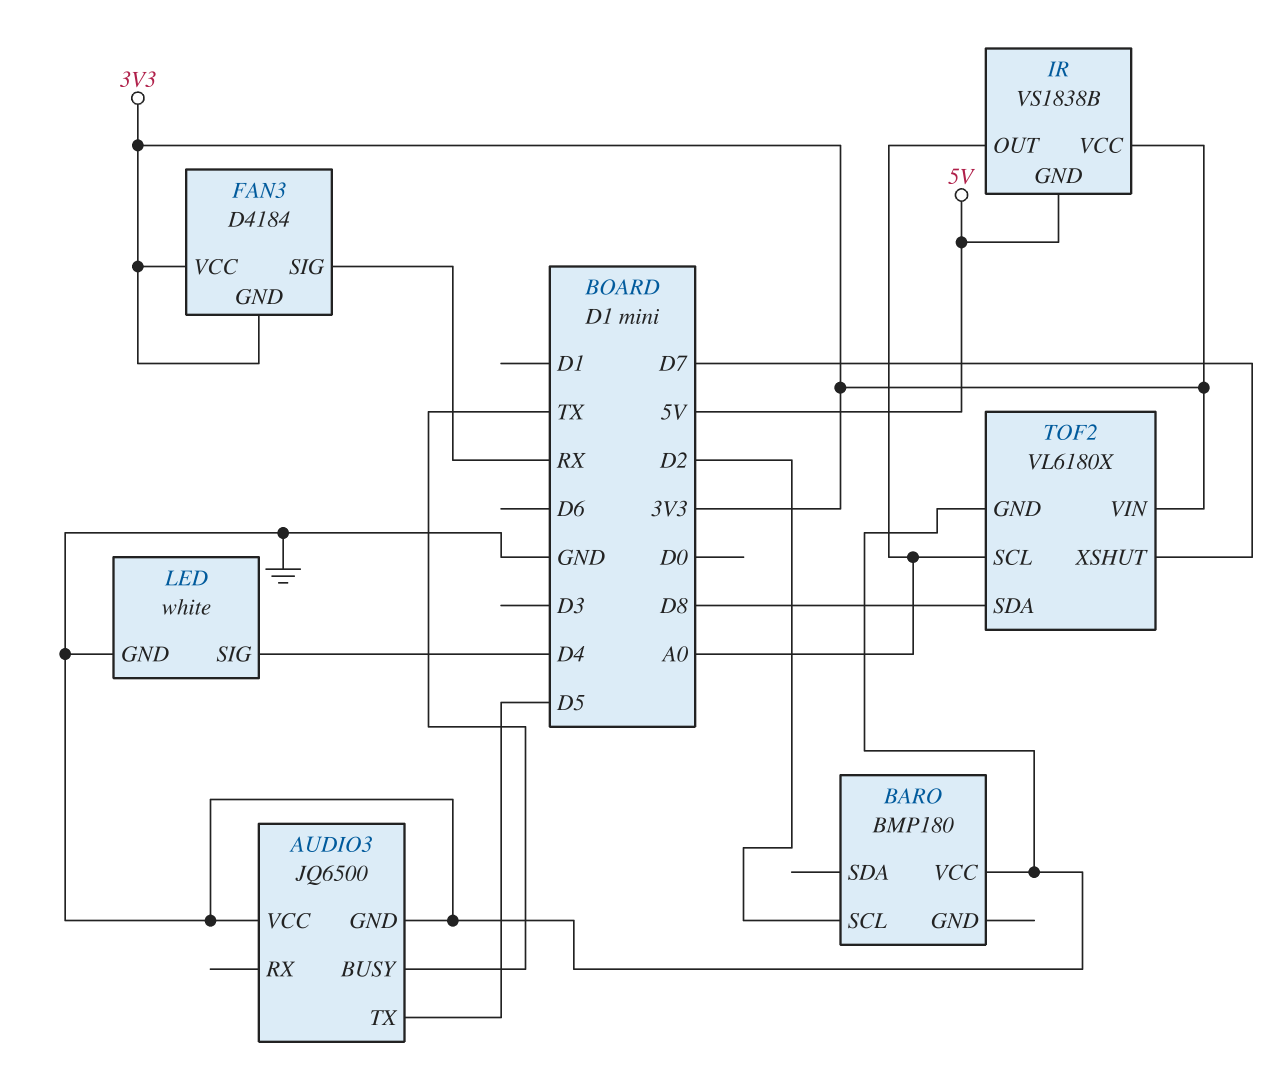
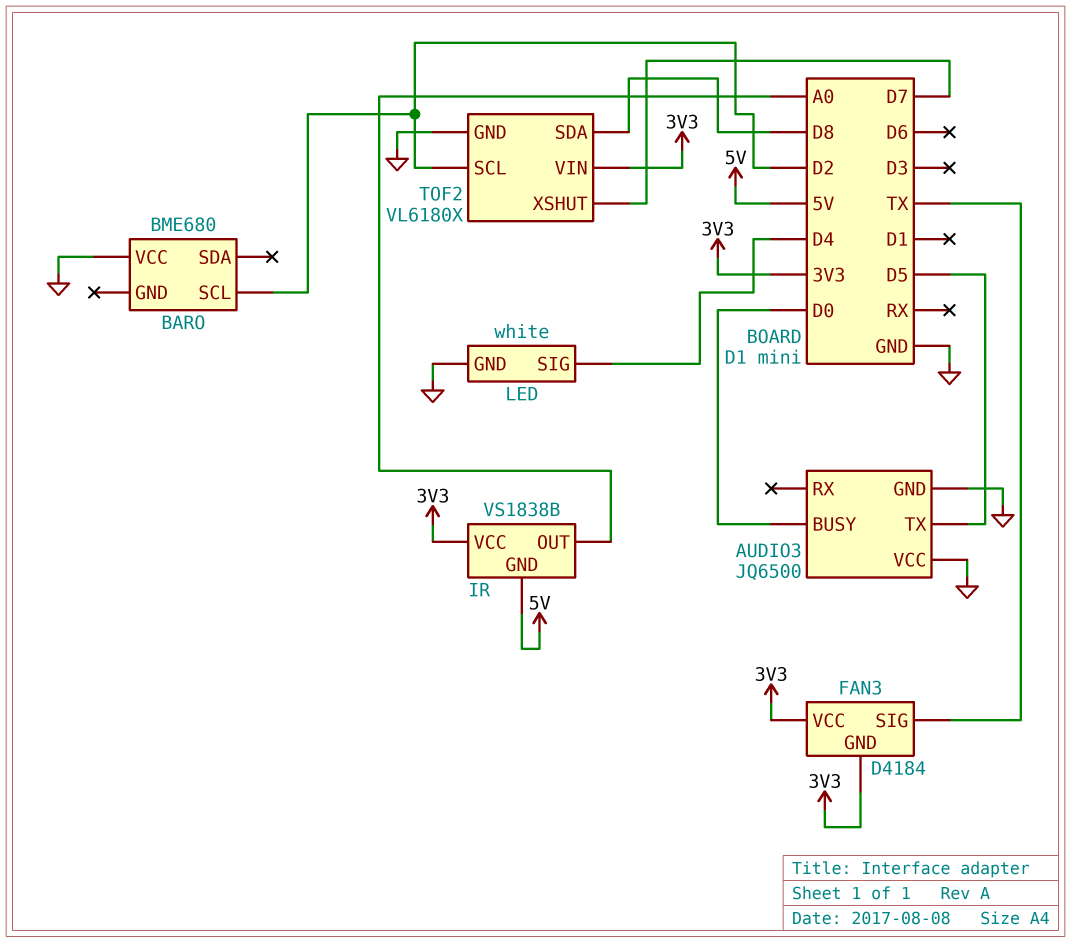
AUDIO3 pin BUSY: TX -> D0
BARO: BMP180 -> BME680
FAN3 pin SIG: RX -> TX
TOF2 pin SCL: A0 -> D2

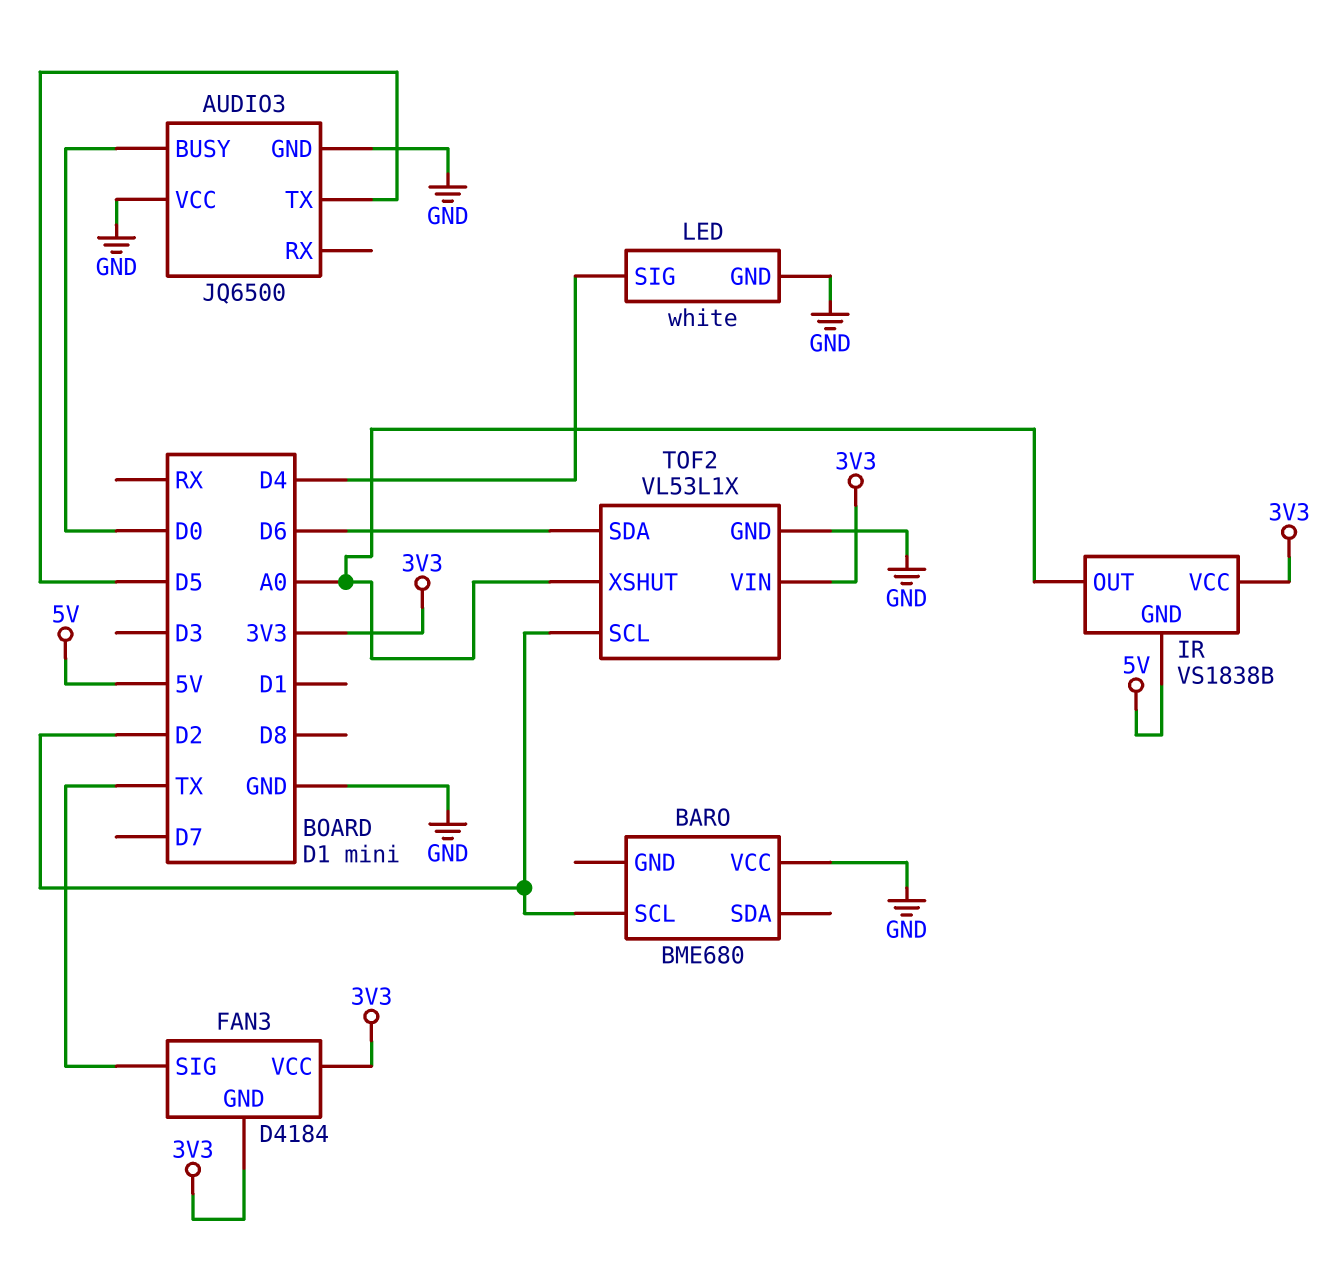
TOF2: VL6180X -> VL53L1X
TOF2 pin SDA: D8 -> D6
TOF2 pin XSHUT: D7 -> A0

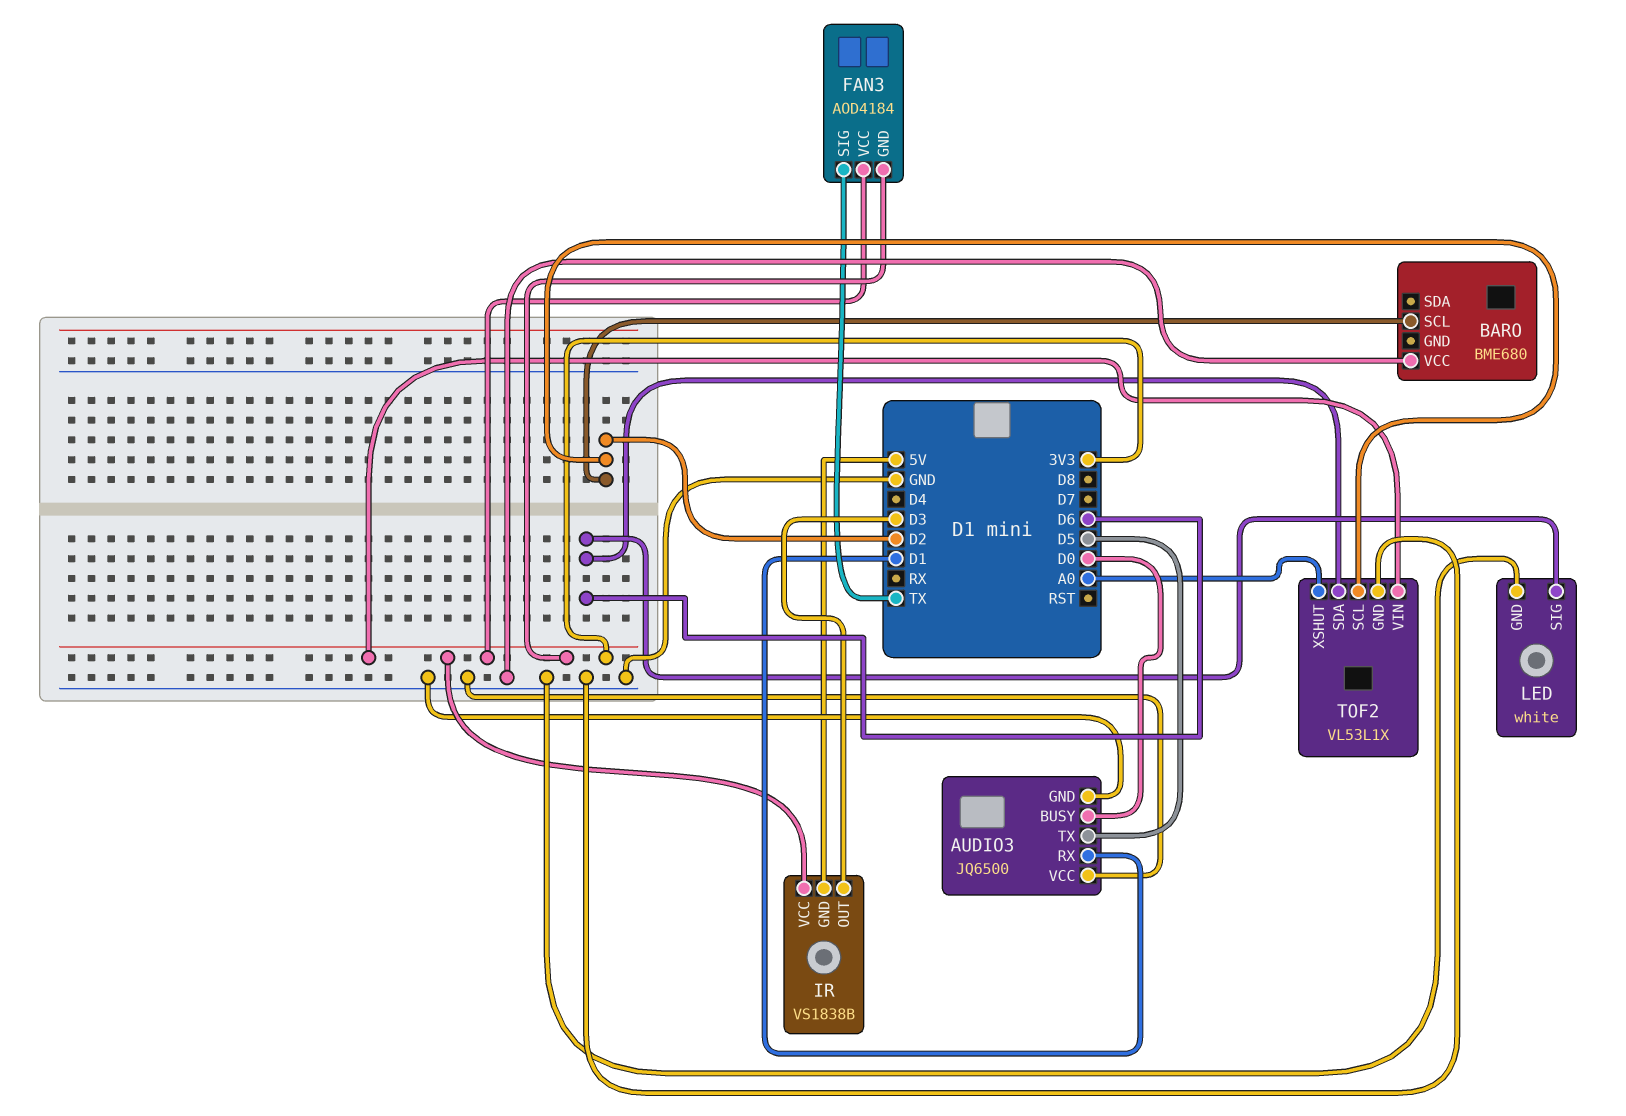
AUDIO3 pin RX: none -> D1
FAN3: D4184 -> AOD4184
IR pin OUT: A0 -> D3
LED pin SIG: D4 -> D6

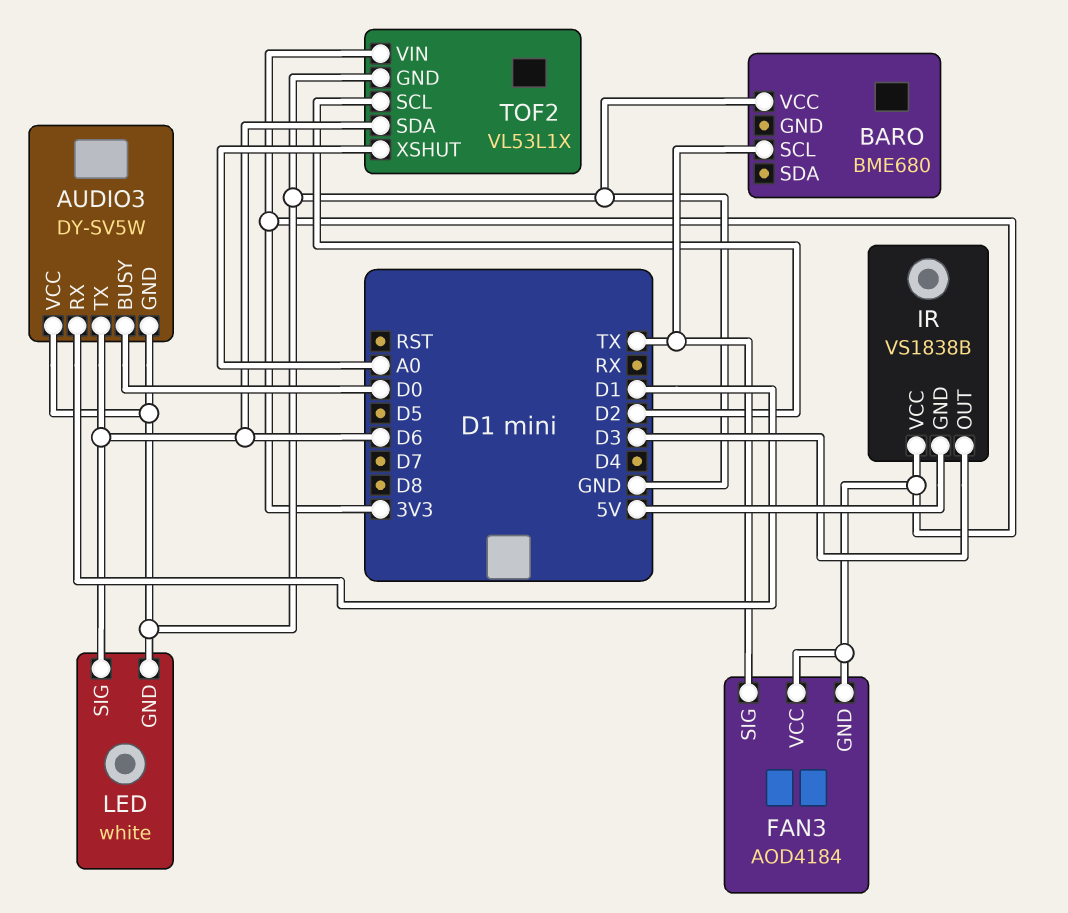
AUDIO3: JQ6500 -> DY-SV5W
AUDIO3 pin TX: D5 -> D6
BARO pin SCL: D2 -> TX

